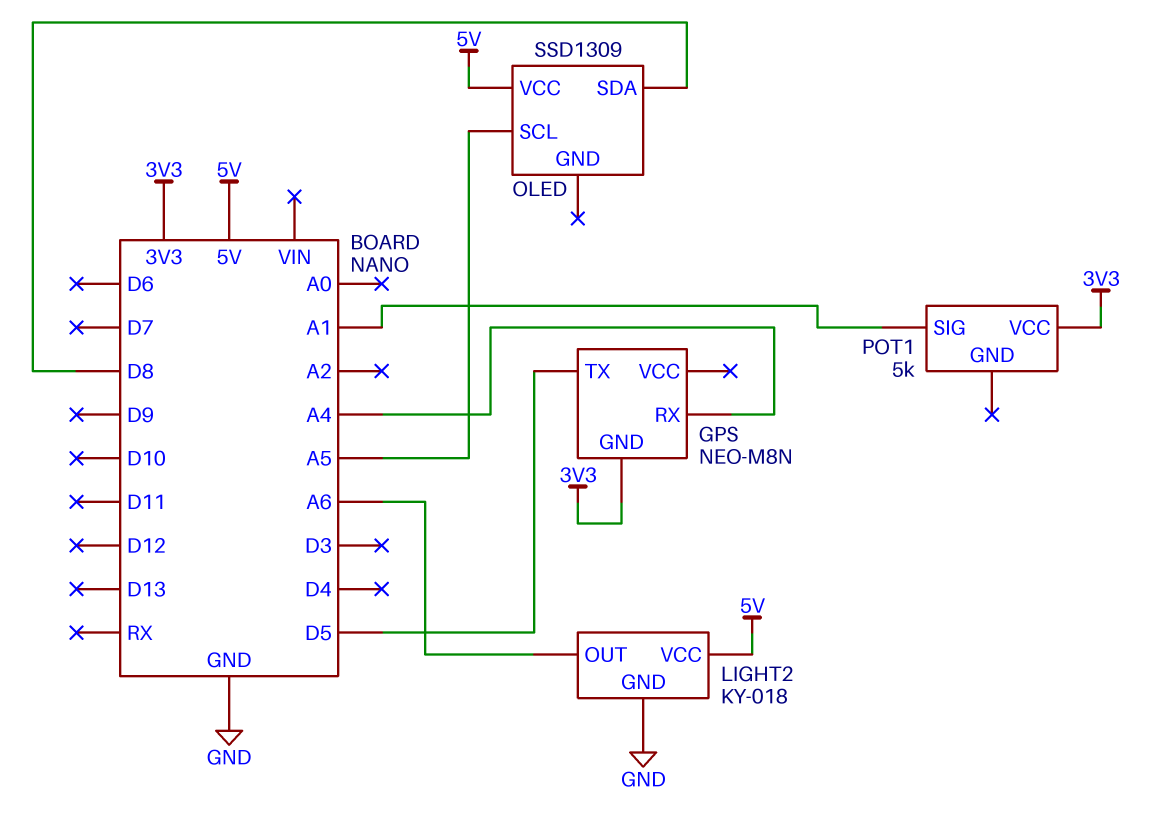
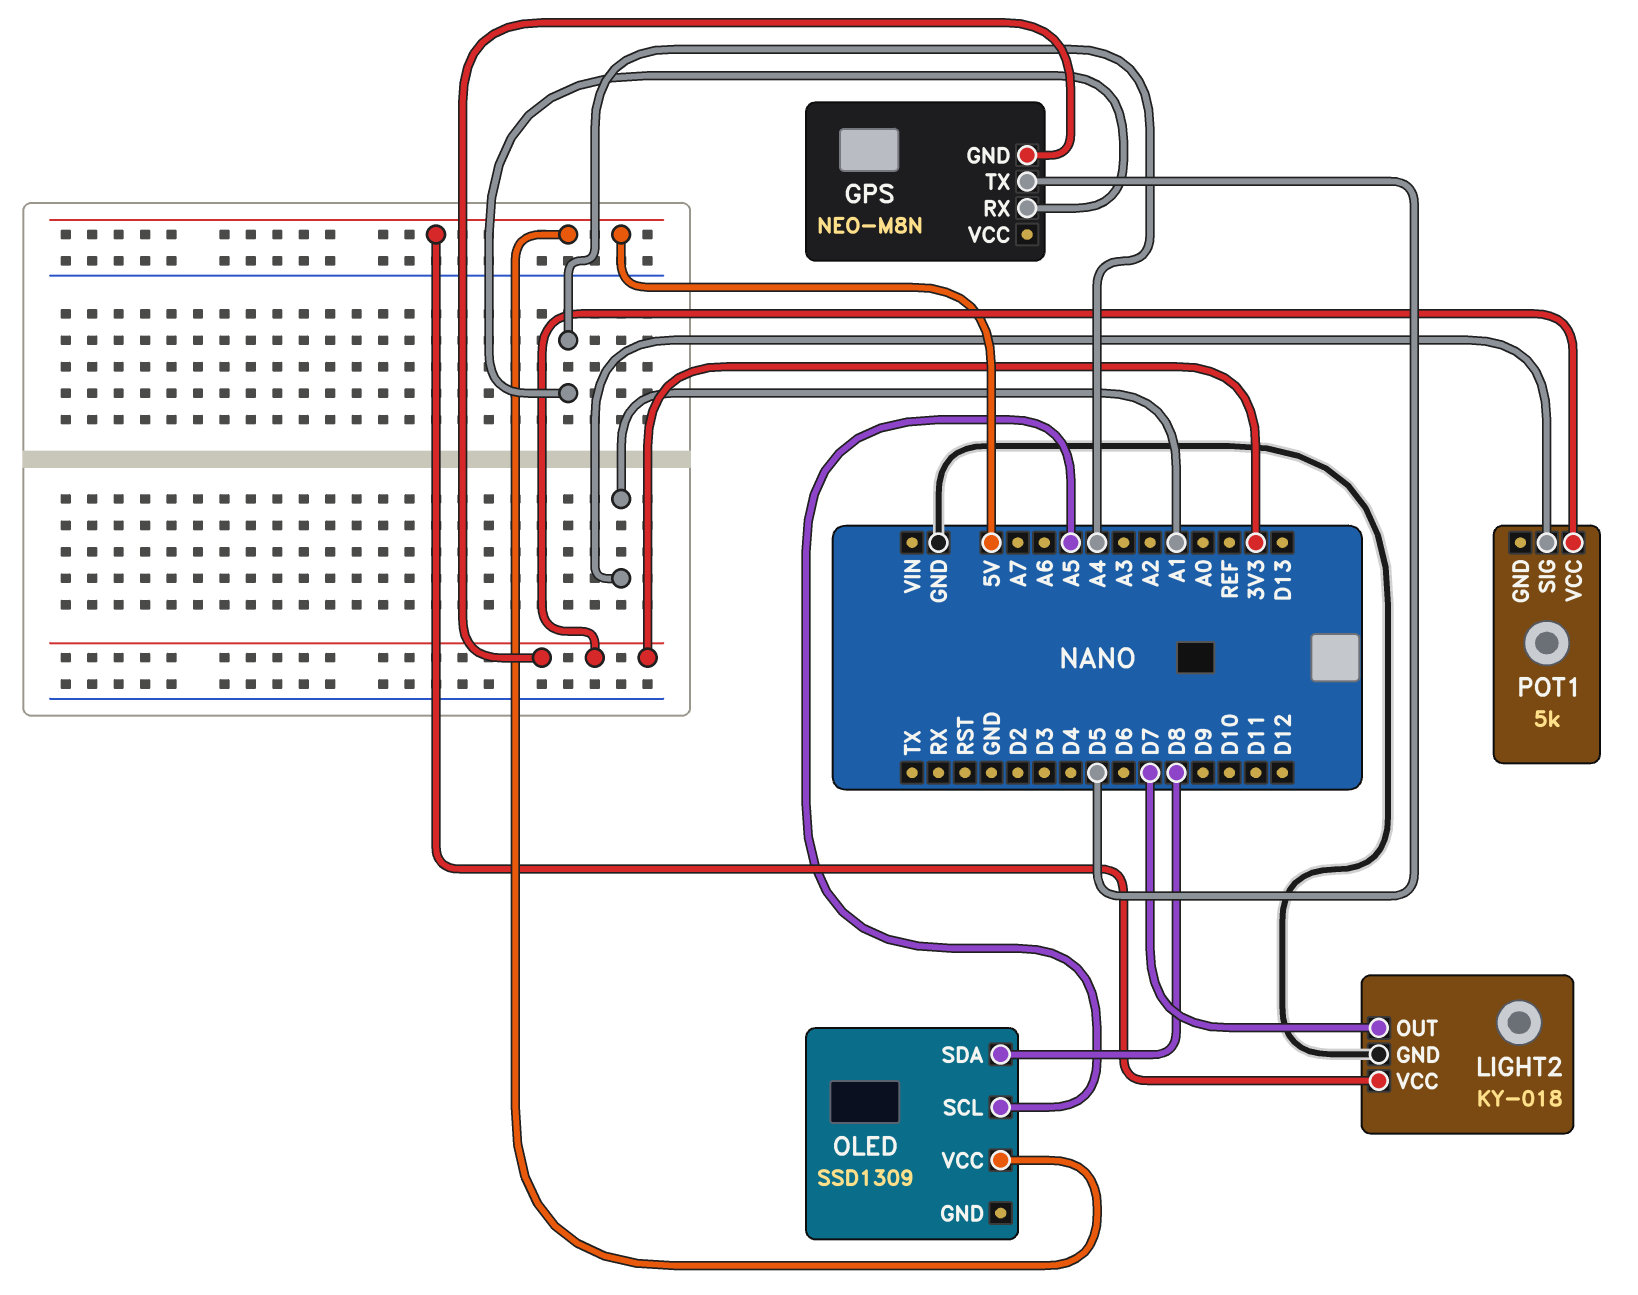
LIGHT2 pin OUT: A6 -> D7

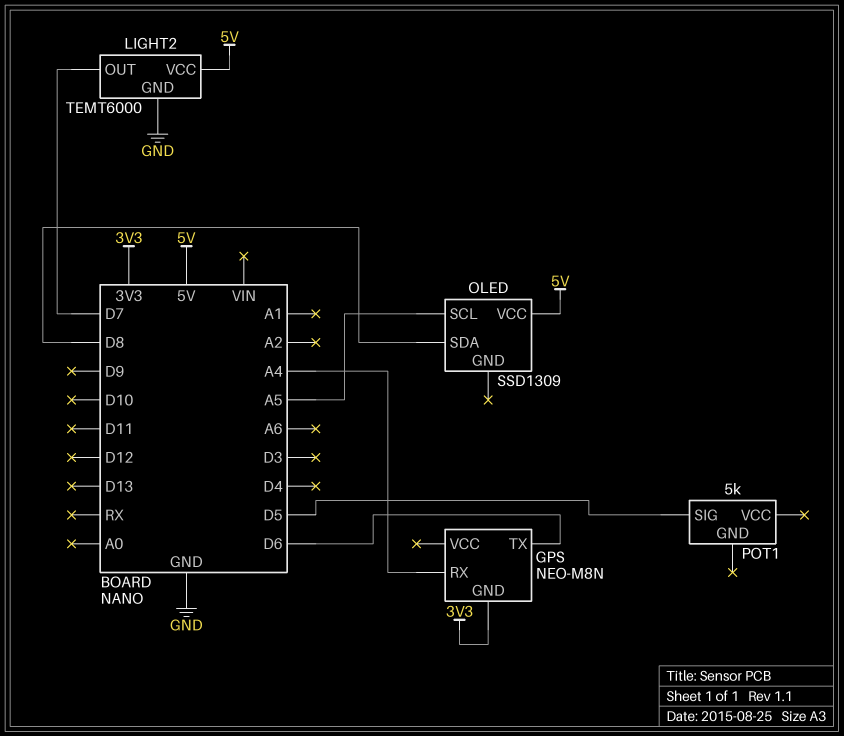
GPS pin TX: D5 -> D6
LIGHT2: KY-018 -> TEMT6000
POT1 pin SIG: A1 -> D5
POT1 pin VCC: 3V3 -> none

